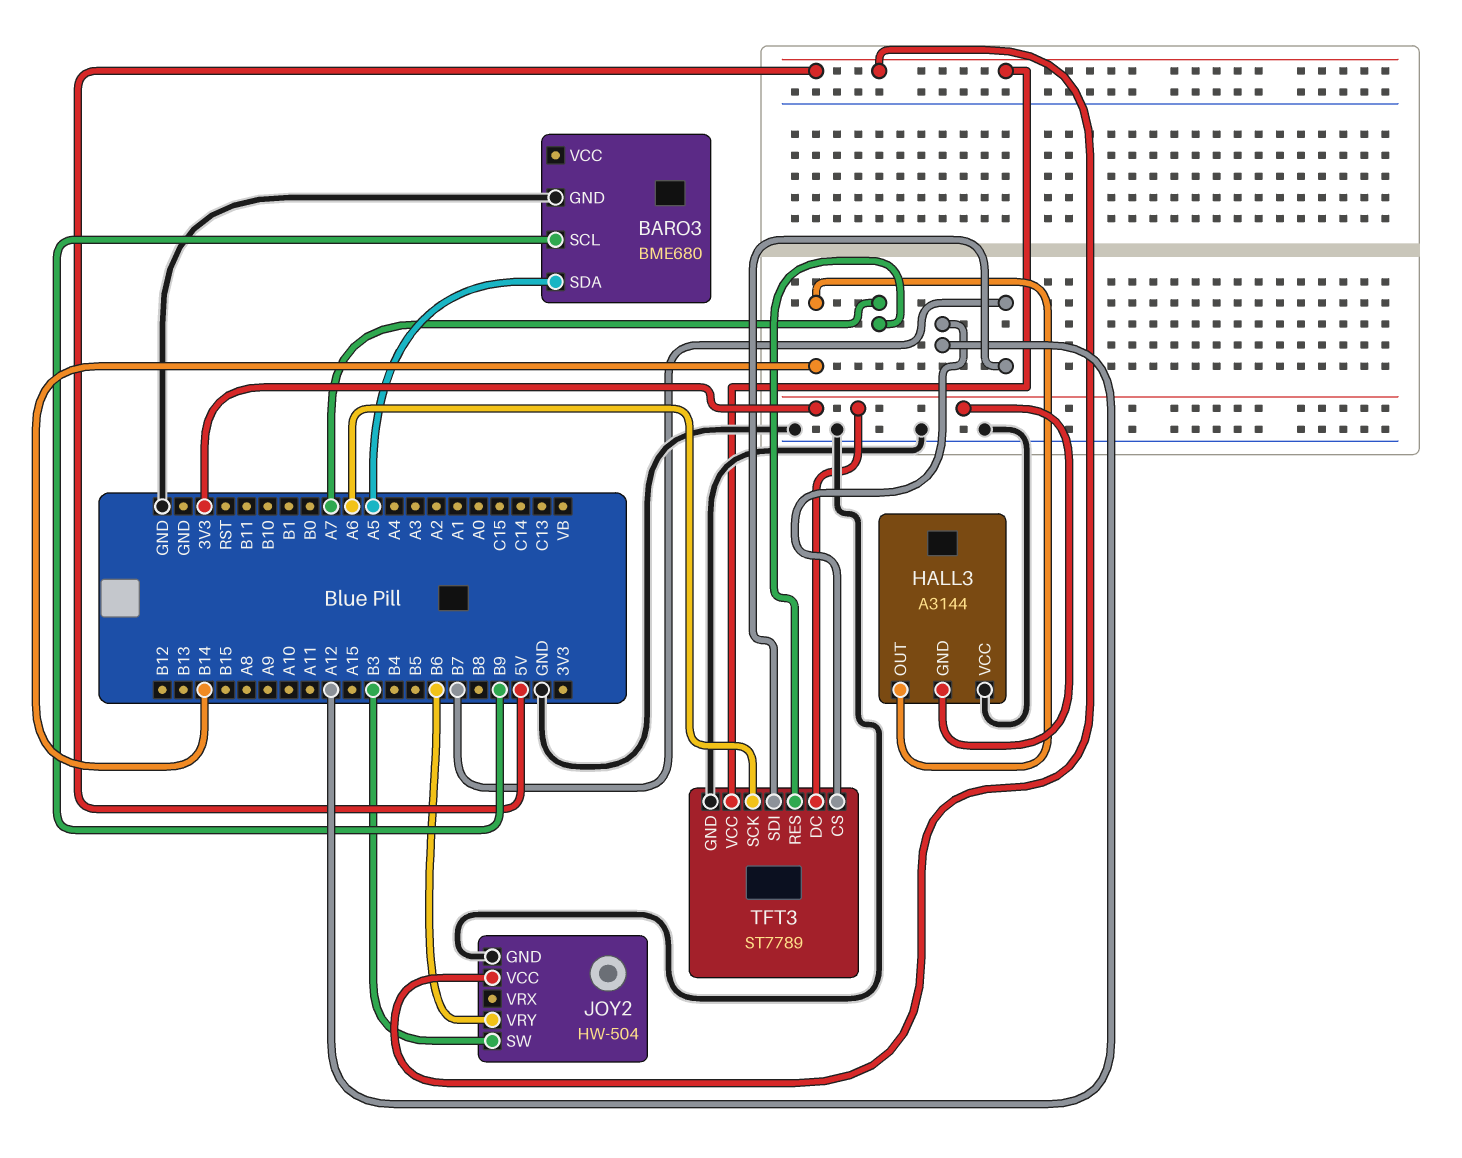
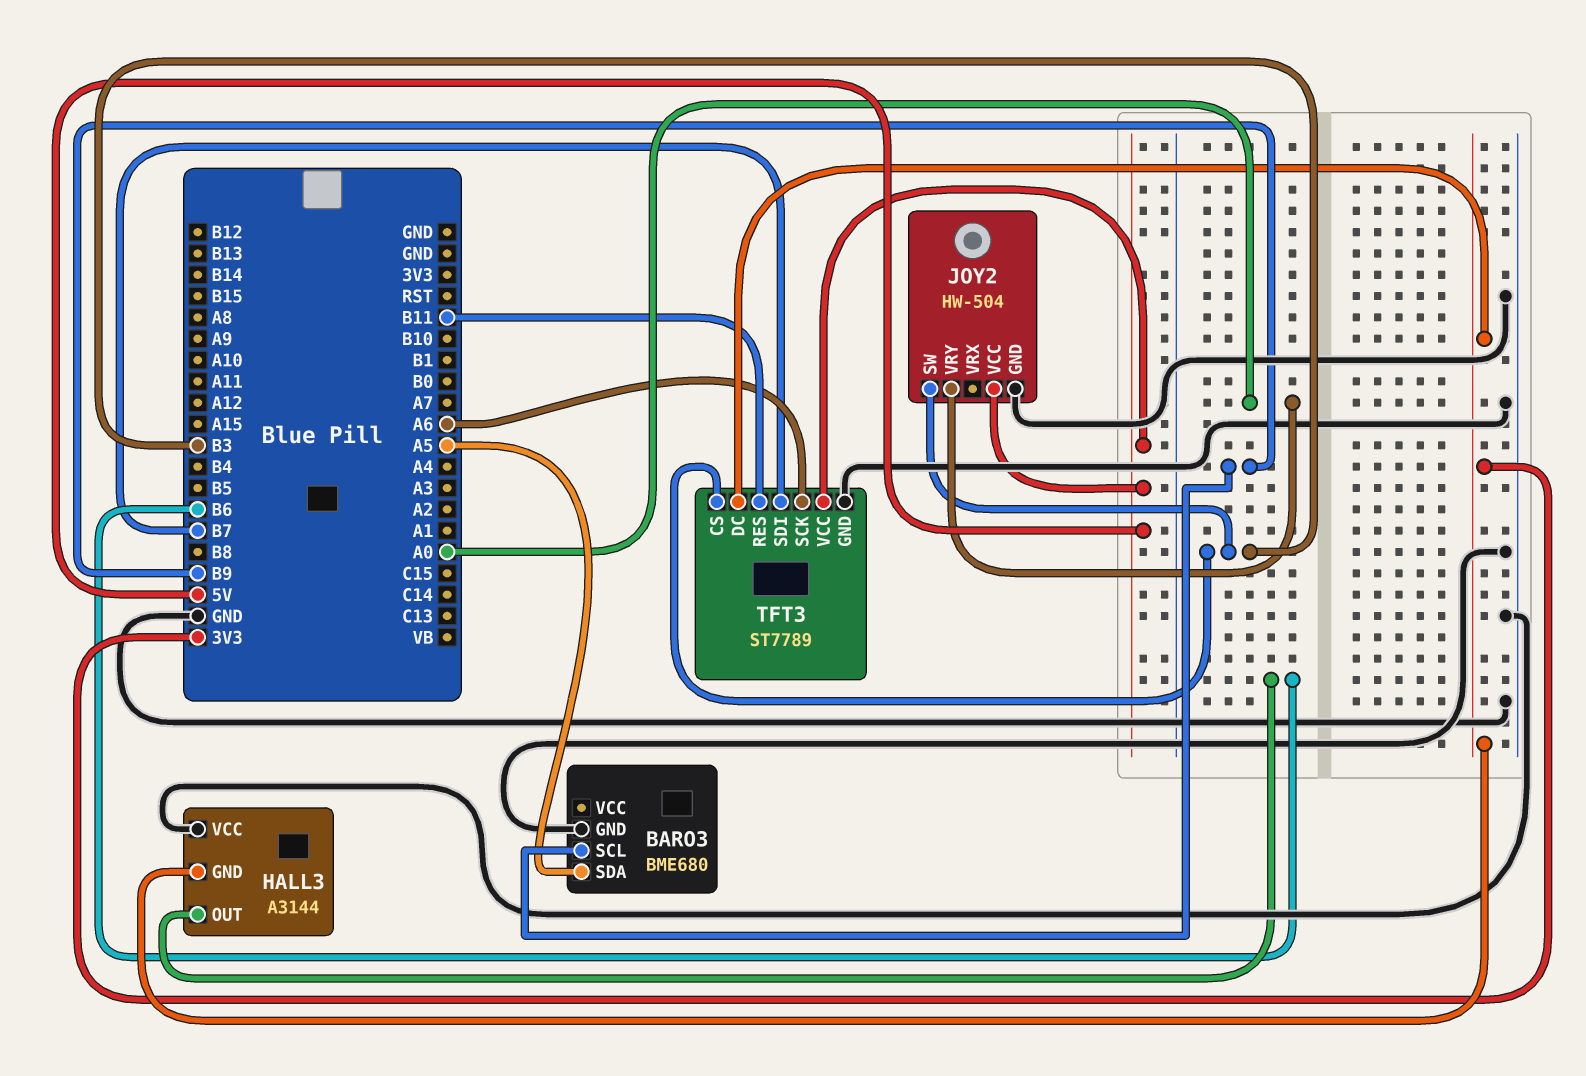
HALL3 pin OUT: B14 -> B6
JOY2 pin VRY: B6 -> A0
TFT3 pin CS: A12 -> B3
TFT3 pin RES: A7 -> B11

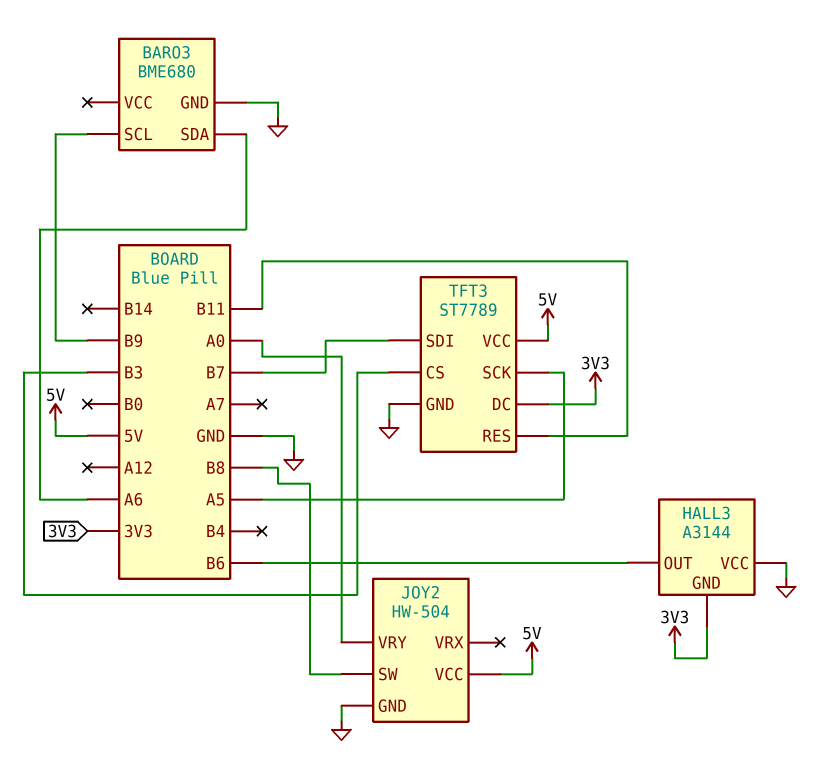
BARO3 pin SDA: A5 -> A6
JOY2 pin SW: B3 -> B8
TFT3 pin SCK: A6 -> A5

